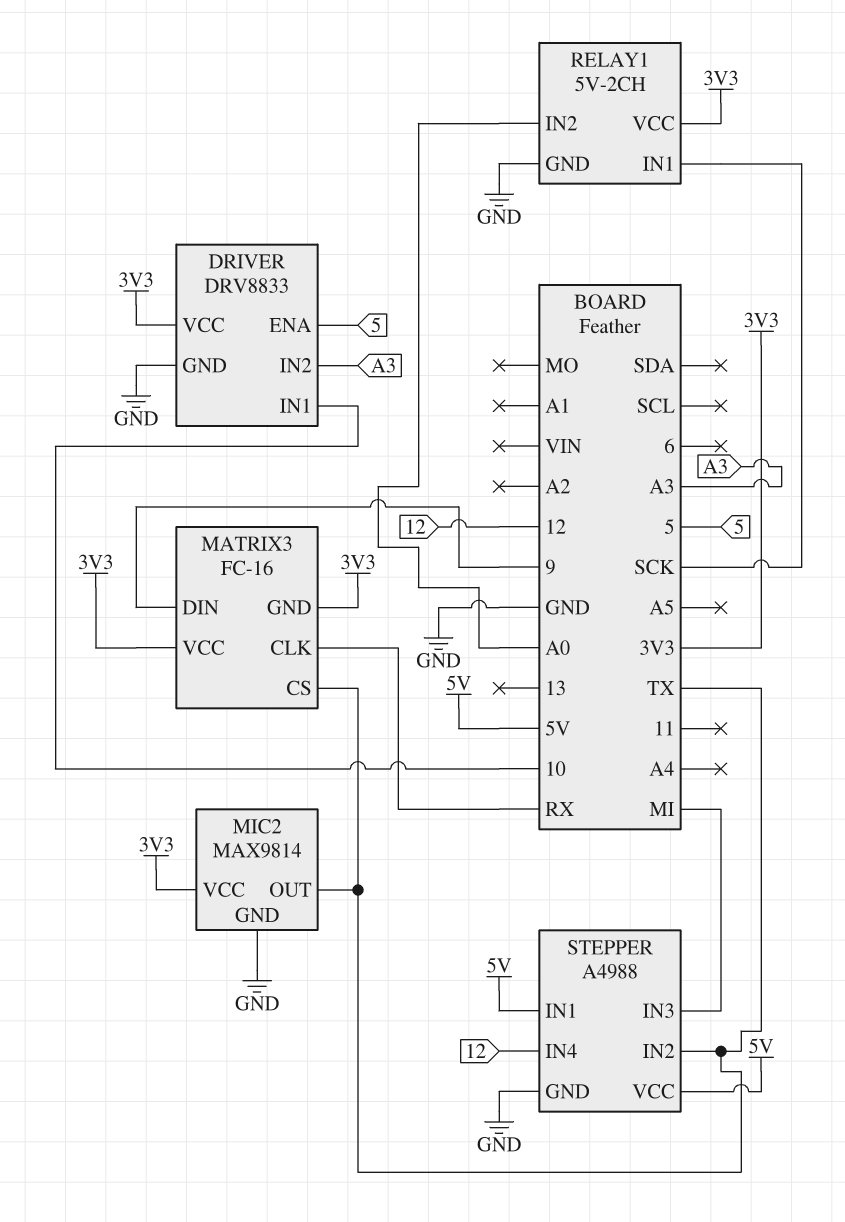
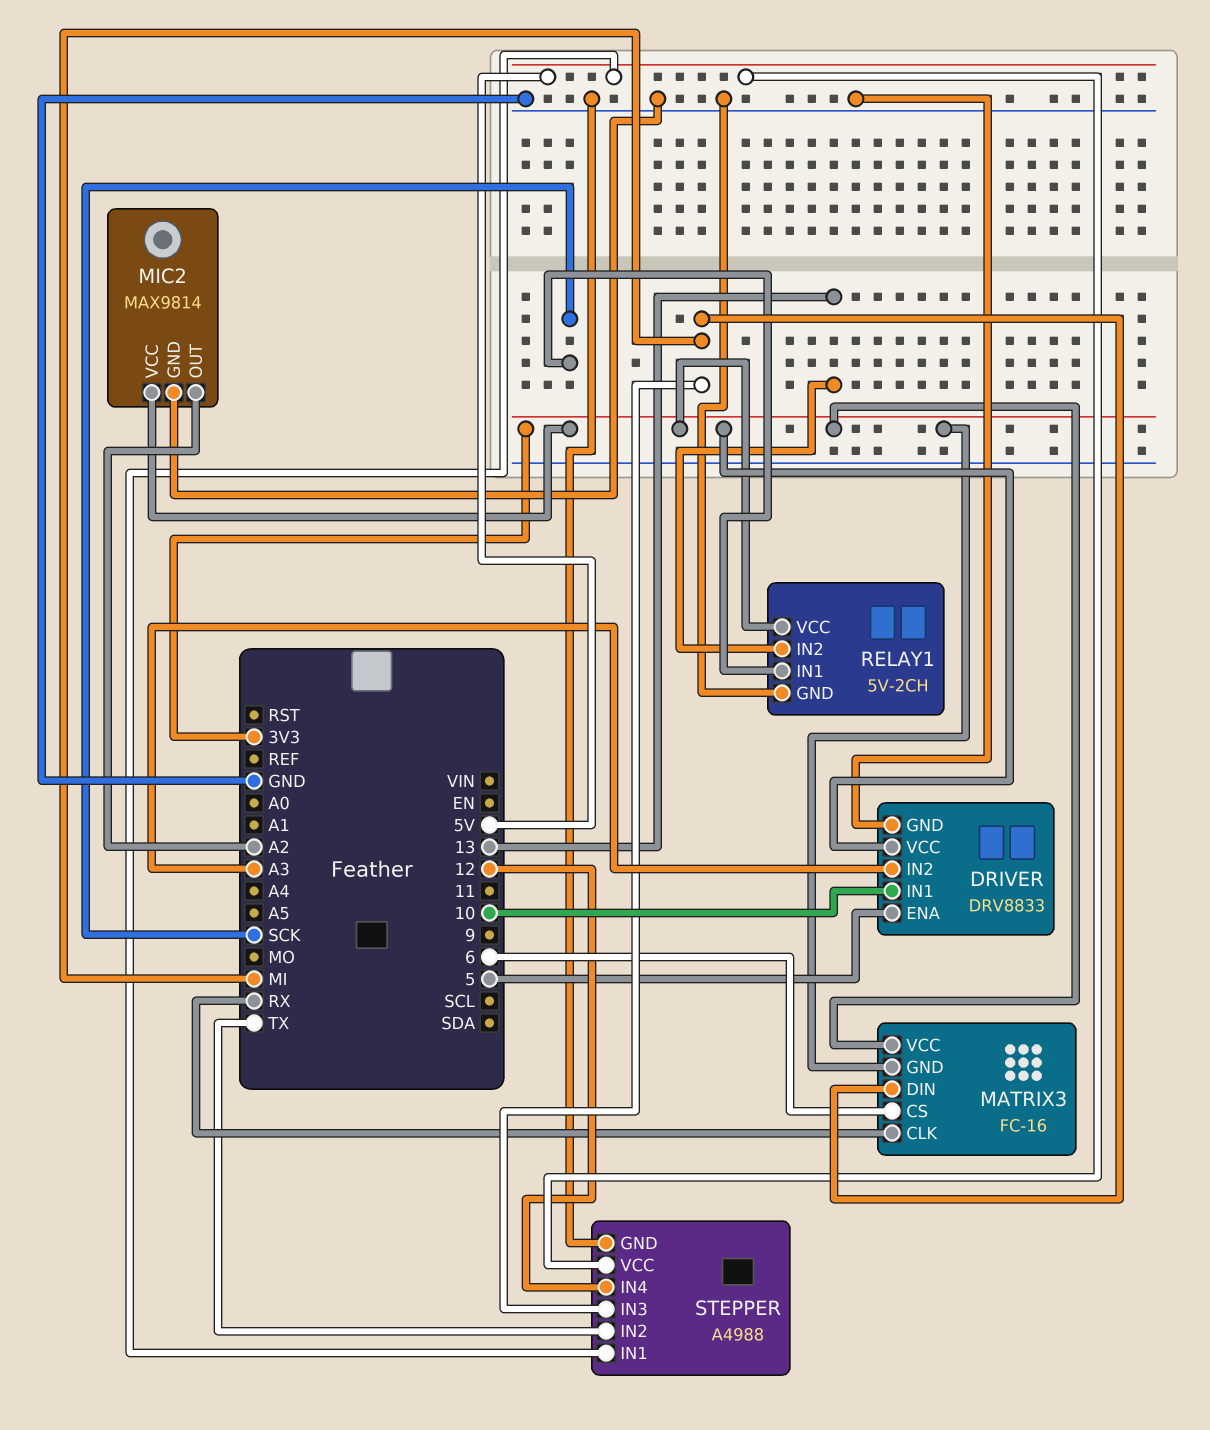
MATRIX3 pin CS: TX -> 6
MATRIX3 pin DIN: 9 -> MI
MIC2 pin OUT: TX -> A2
RELAY1 pin IN2: A0 -> 13

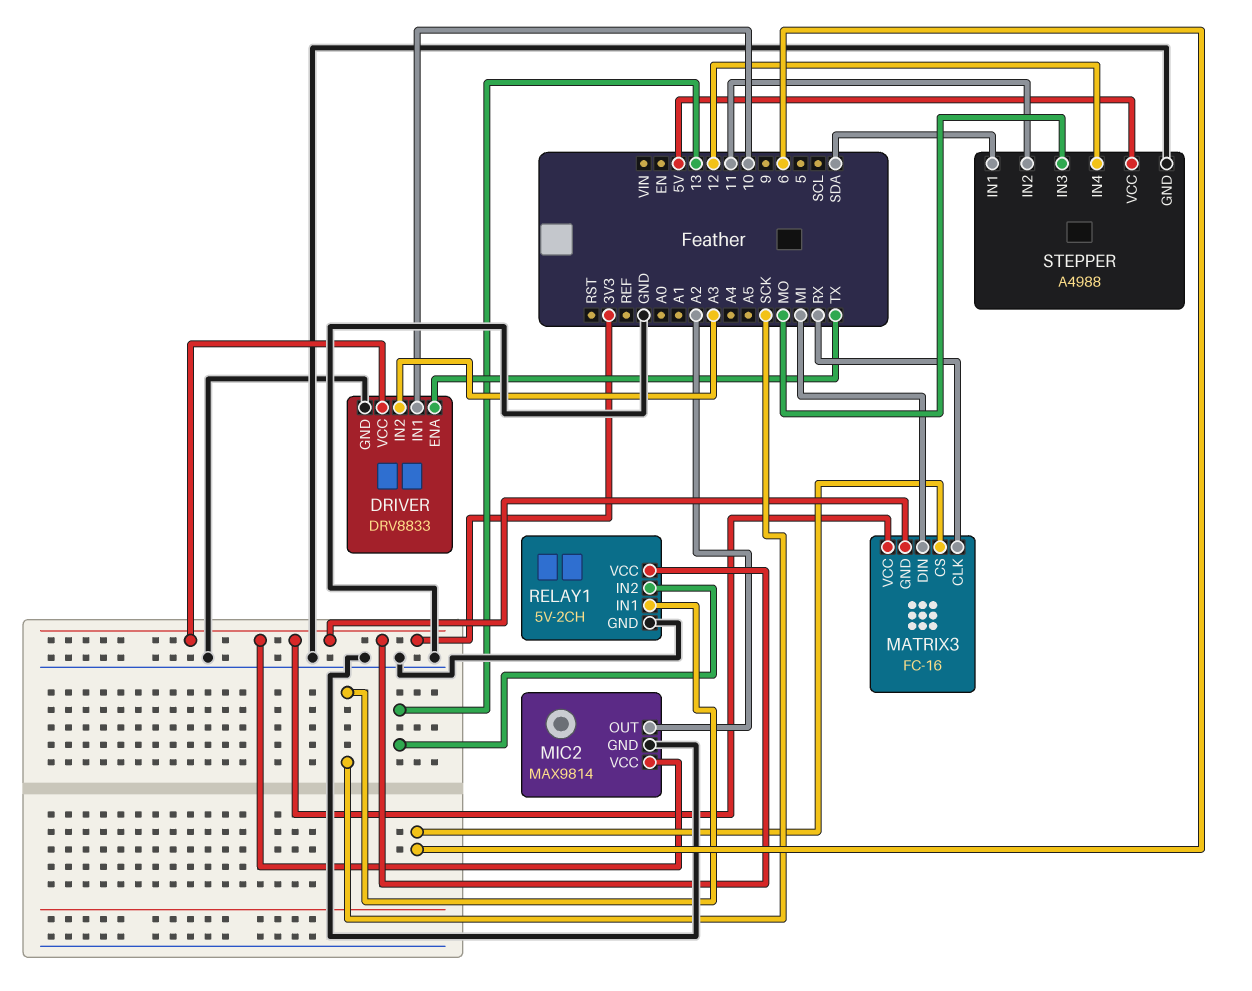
DRIVER pin ENA: 5 -> TX
STEPPER pin IN1: 5V -> SDA
STEPPER pin IN2: TX -> 11
STEPPER pin IN3: MI -> MO

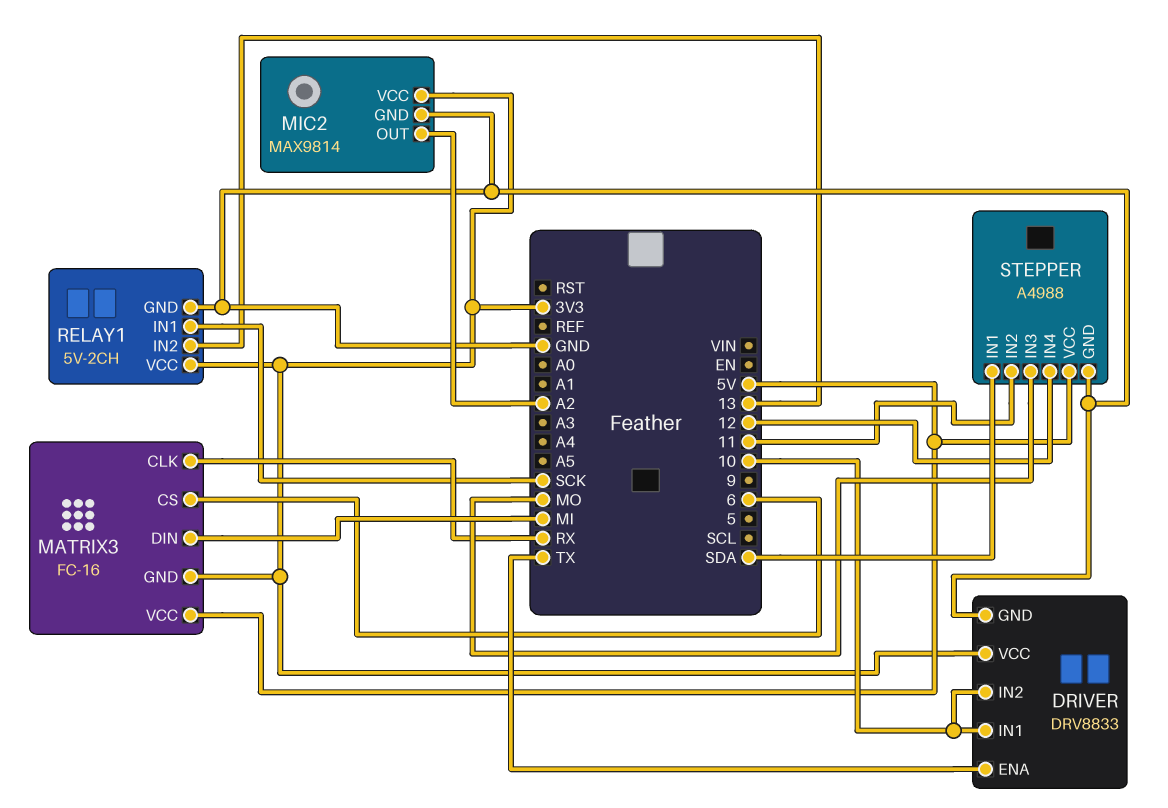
DRIVER pin IN2: A3 -> 10
MATRIX3 pin VCC: 3V3 -> 5V

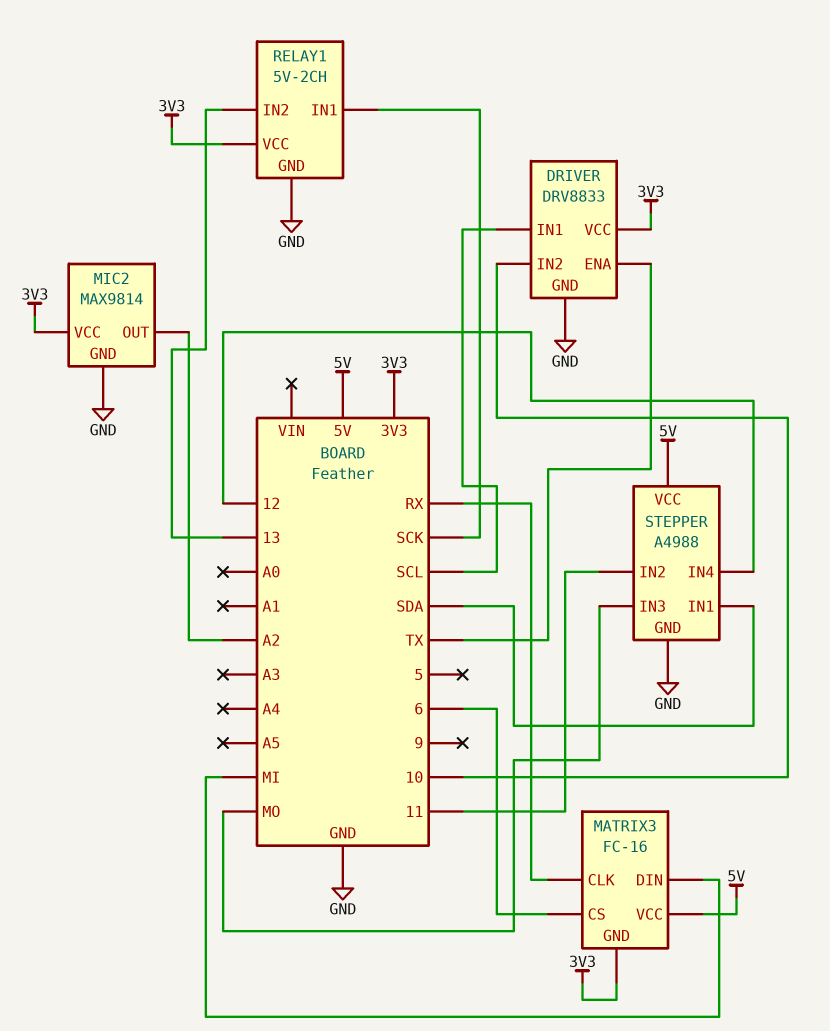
DRIVER pin IN1: 10 -> SCL

